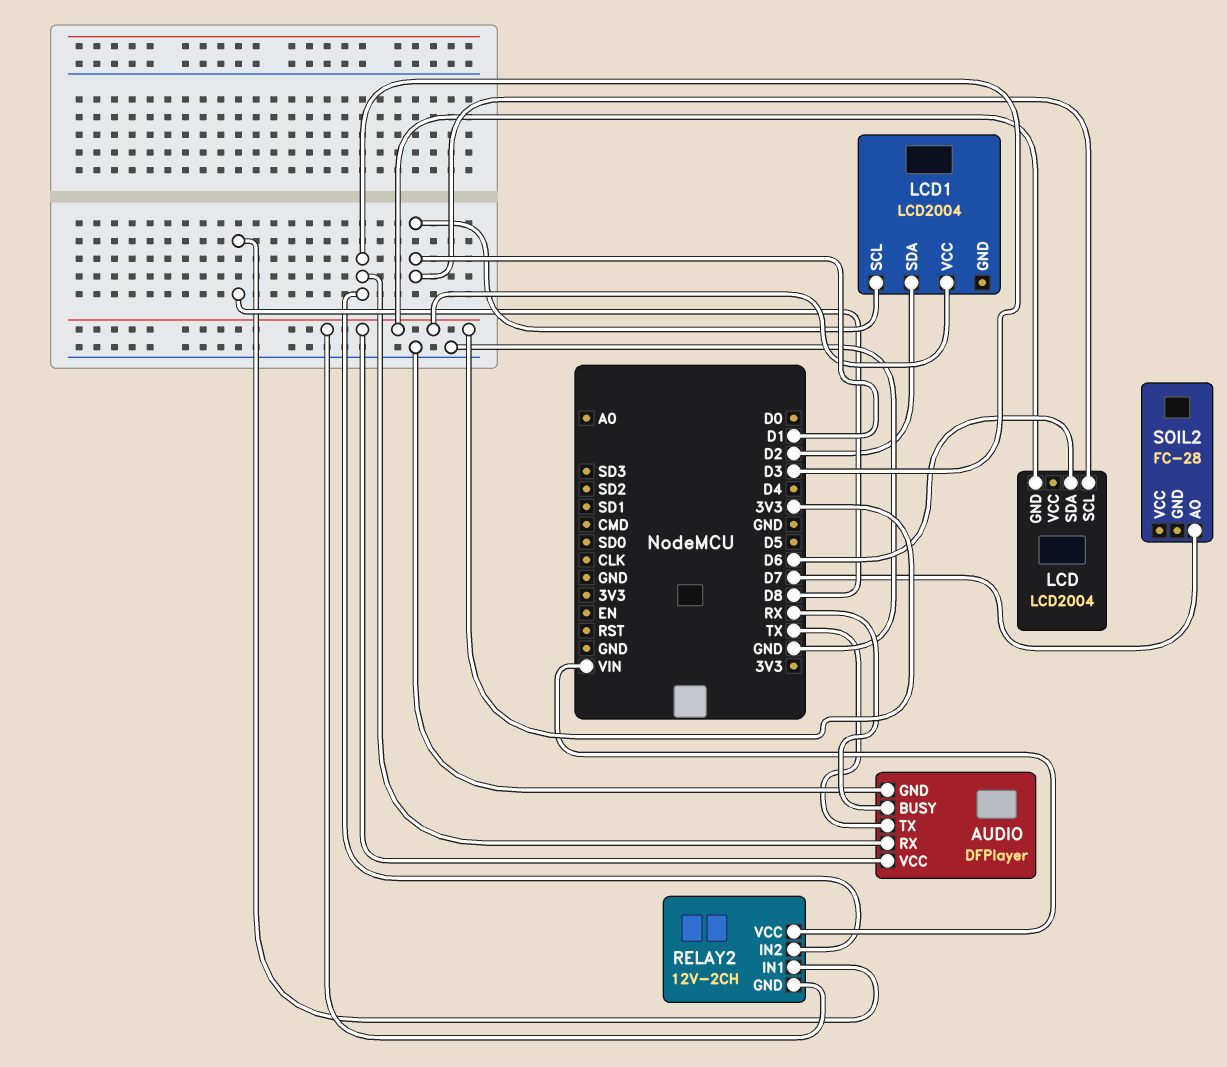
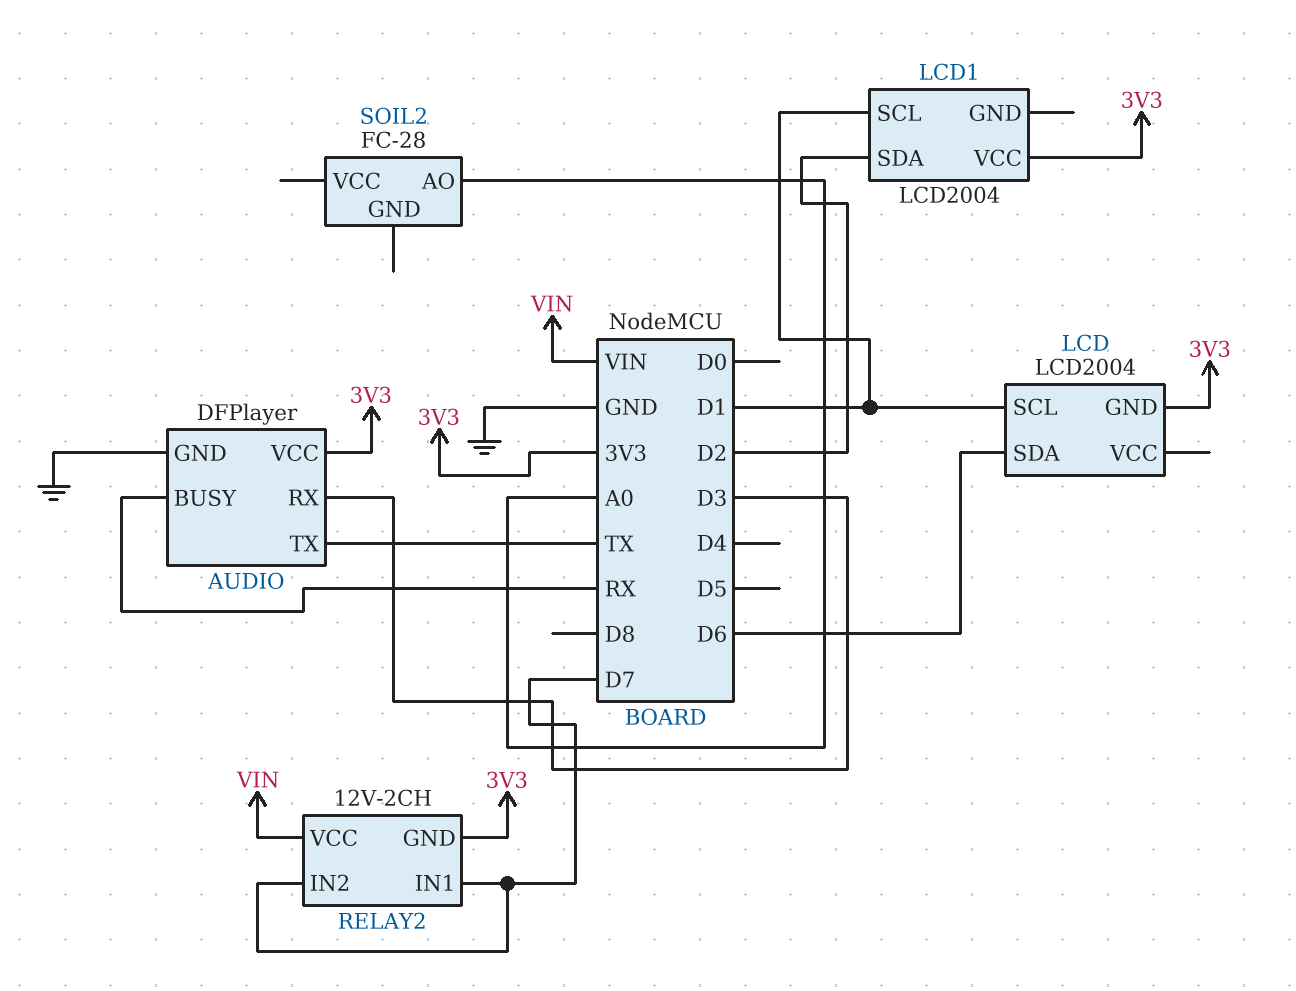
RELAY2 pin IN1: D8 -> D7
RELAY2 pin IN2: D3 -> D7
SOIL2 pin AO: D7 -> A0

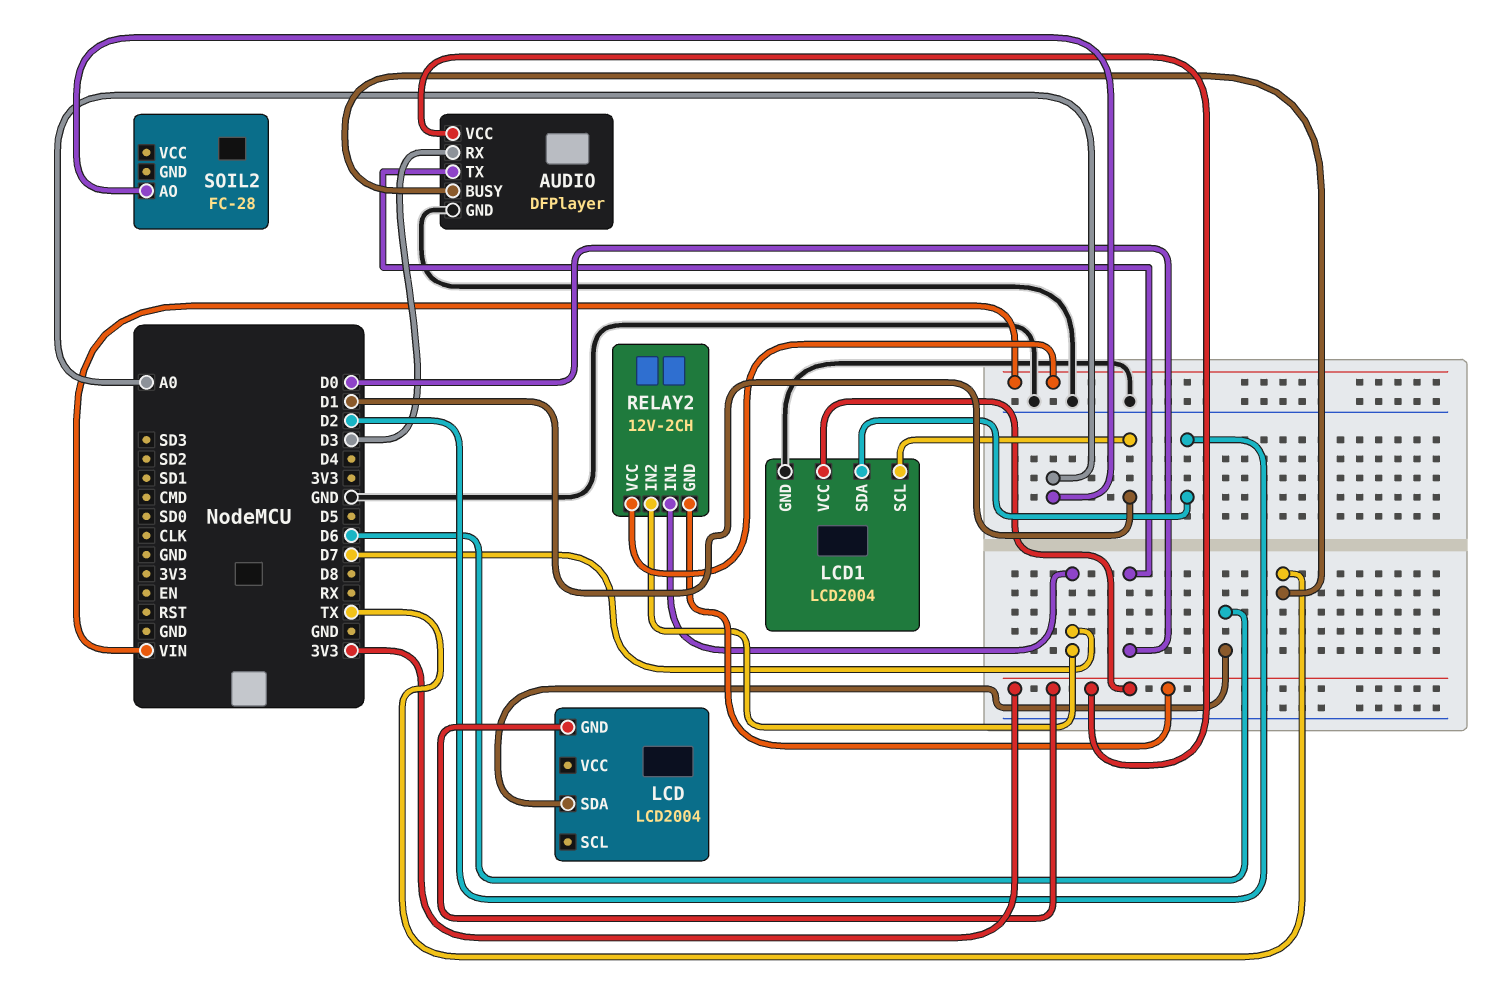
AUDIO pin BUSY: RX -> TX
AUDIO pin TX: TX -> D0
LCD pin SCL: D1 -> none
LCD1 pin GND: none -> GND

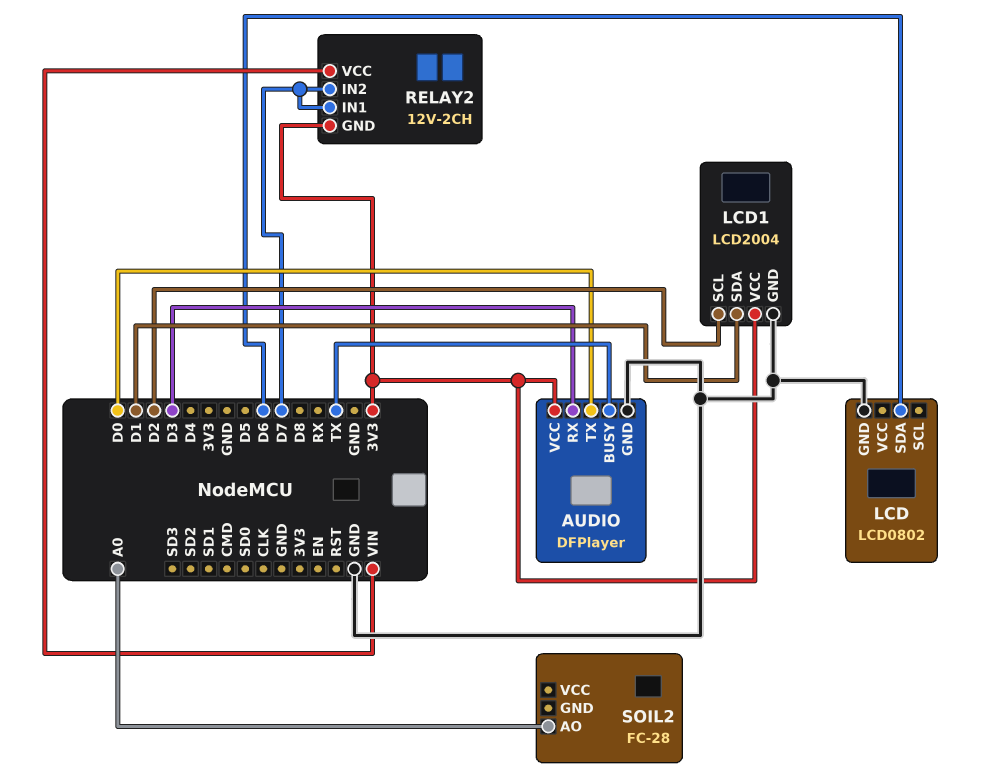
LCD: LCD2004 -> LCD0802
LCD pin GND: 3V3 -> GND
LCD1 pin SCL: D1 -> D2
LCD1 pin SDA: D2 -> D1

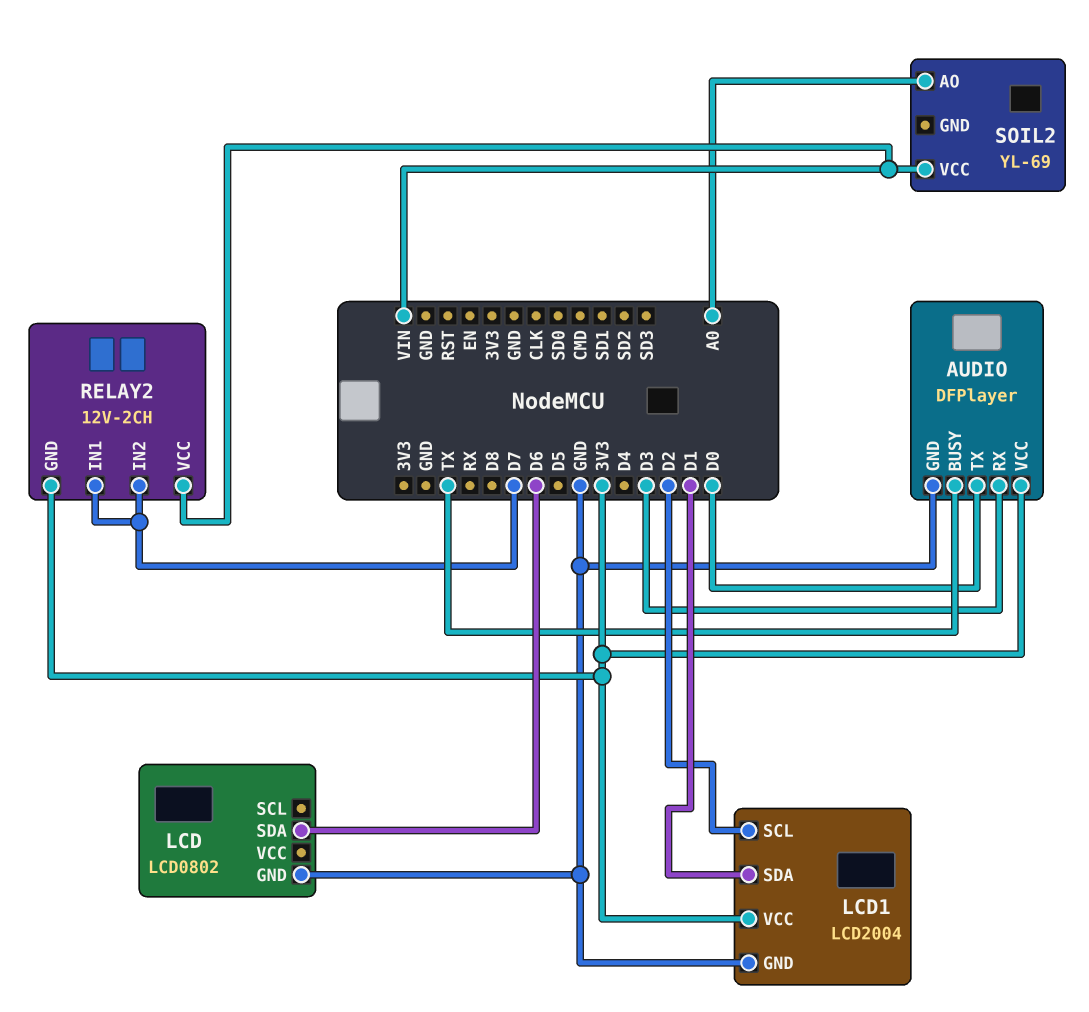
SOIL2: FC-28 -> YL-69
SOIL2 pin VCC: none -> VIN

